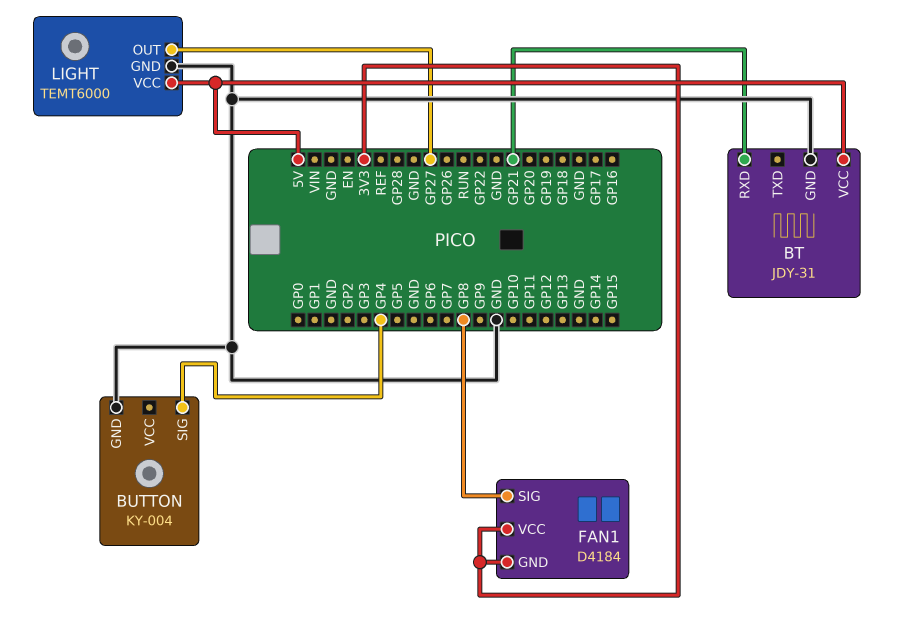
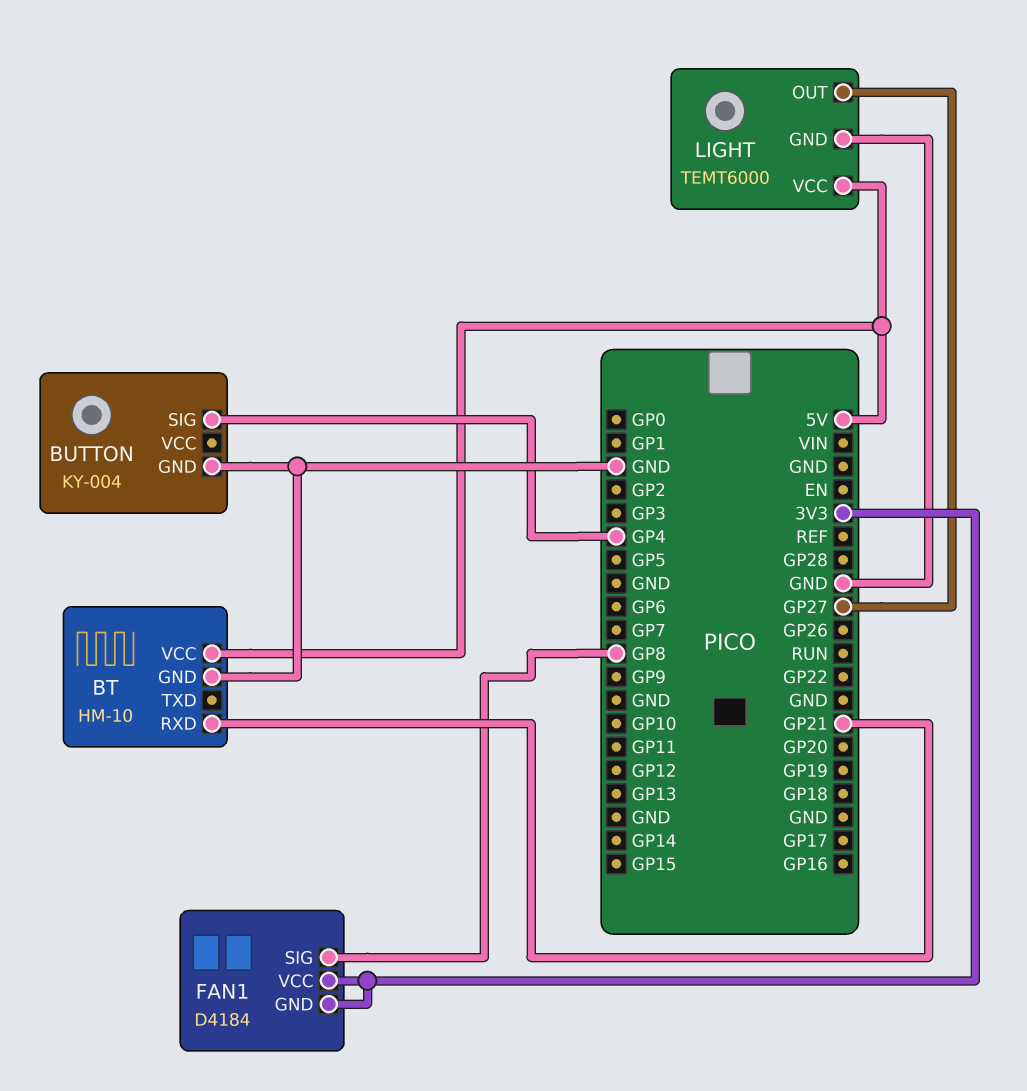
BT: JDY-31 -> HM-10

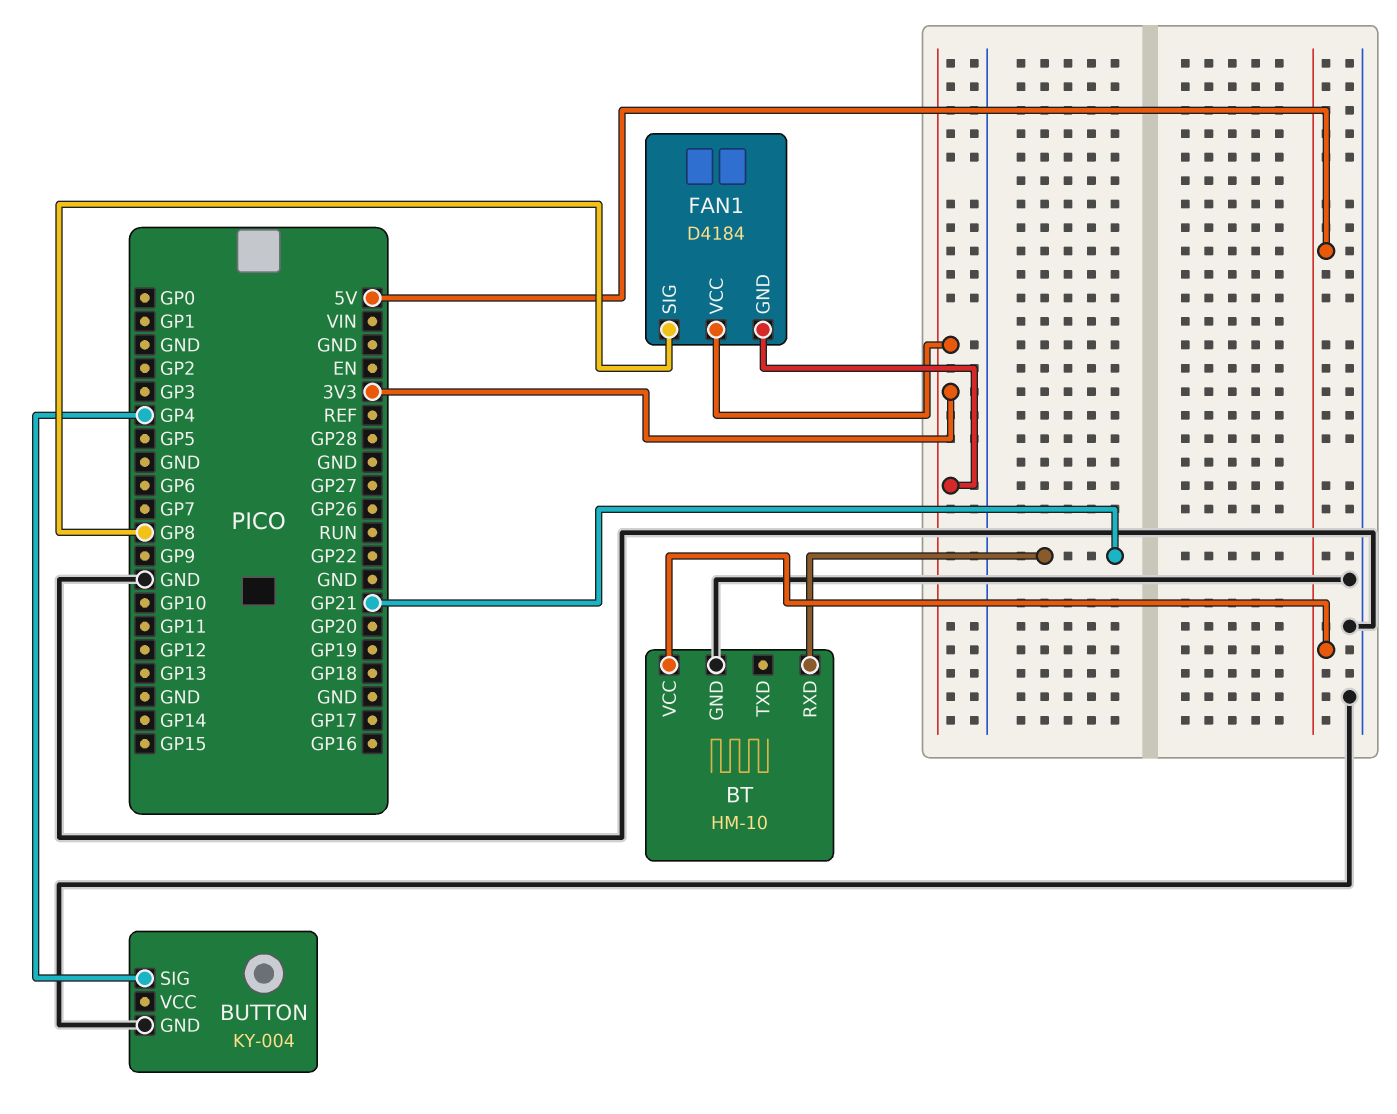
LIGHT: TEMT6000 -> none
LIGHT pin GND: GND -> none
LIGHT pin OUT: GP27 -> none
LIGHT pin VCC: 5V -> none

